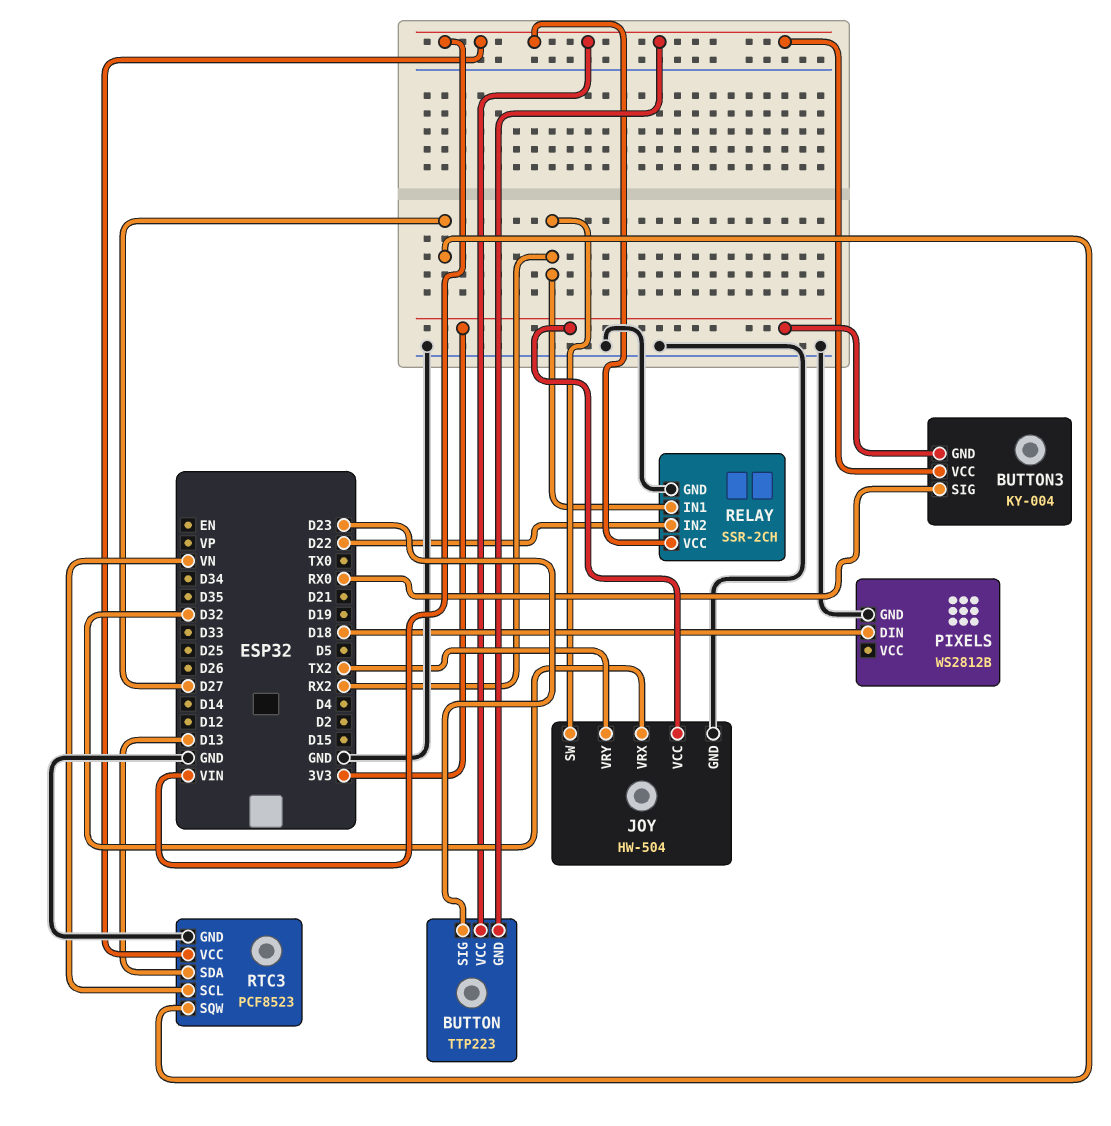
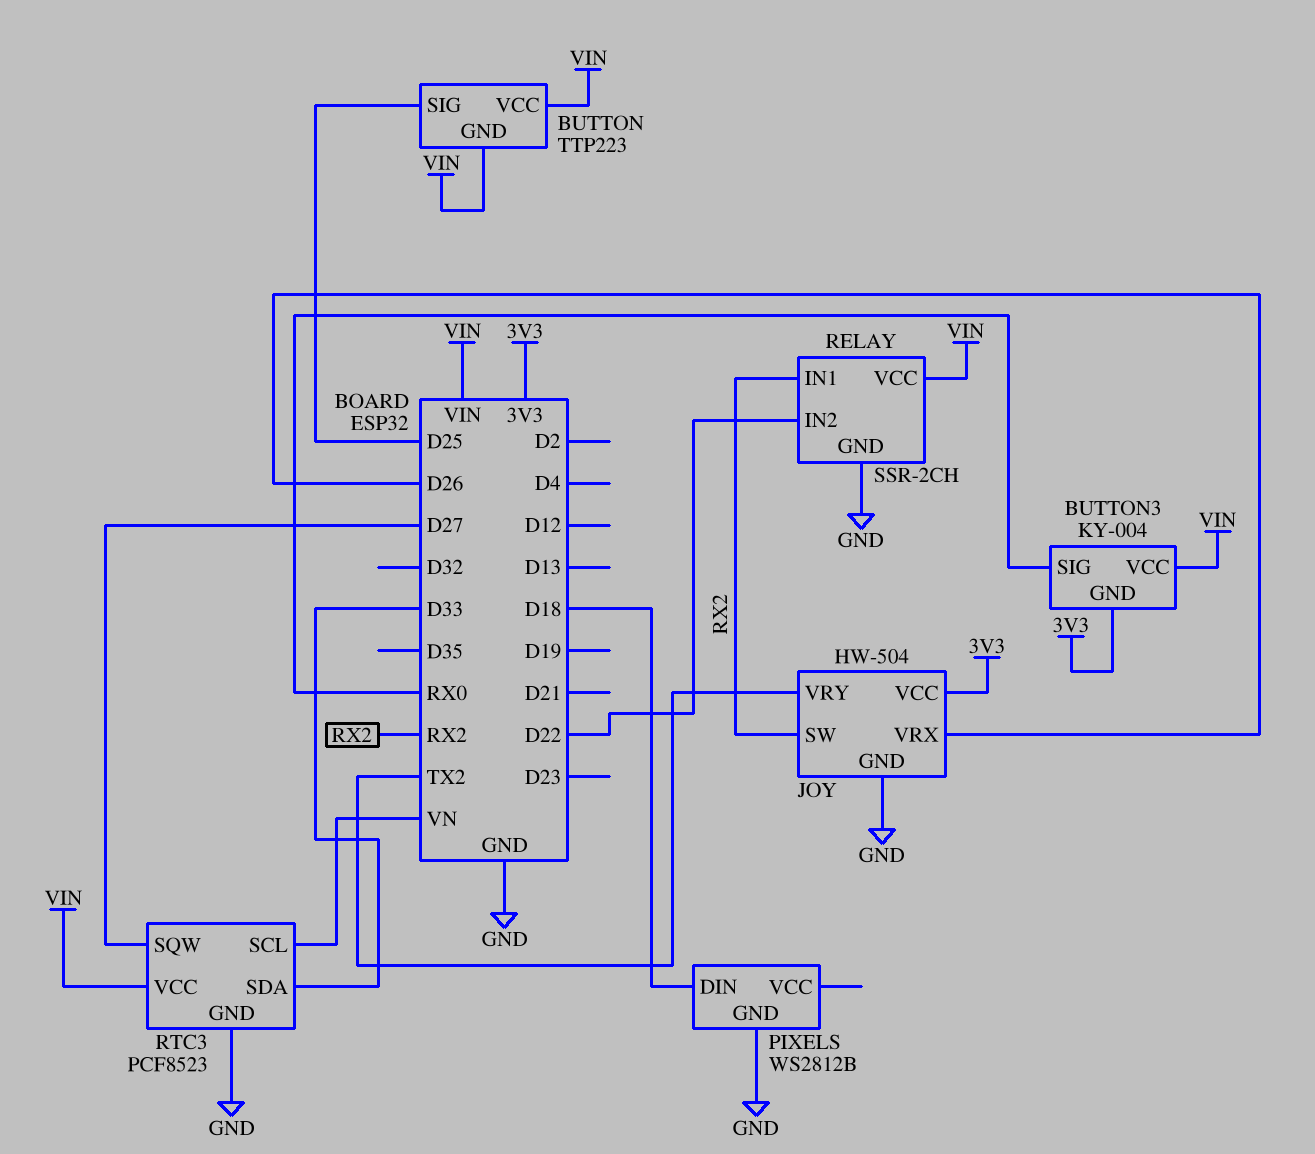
BUTTON pin SIG: D23 -> D25
JOY pin VRX: D32 -> D26
RTC3 pin SDA: D13 -> D33

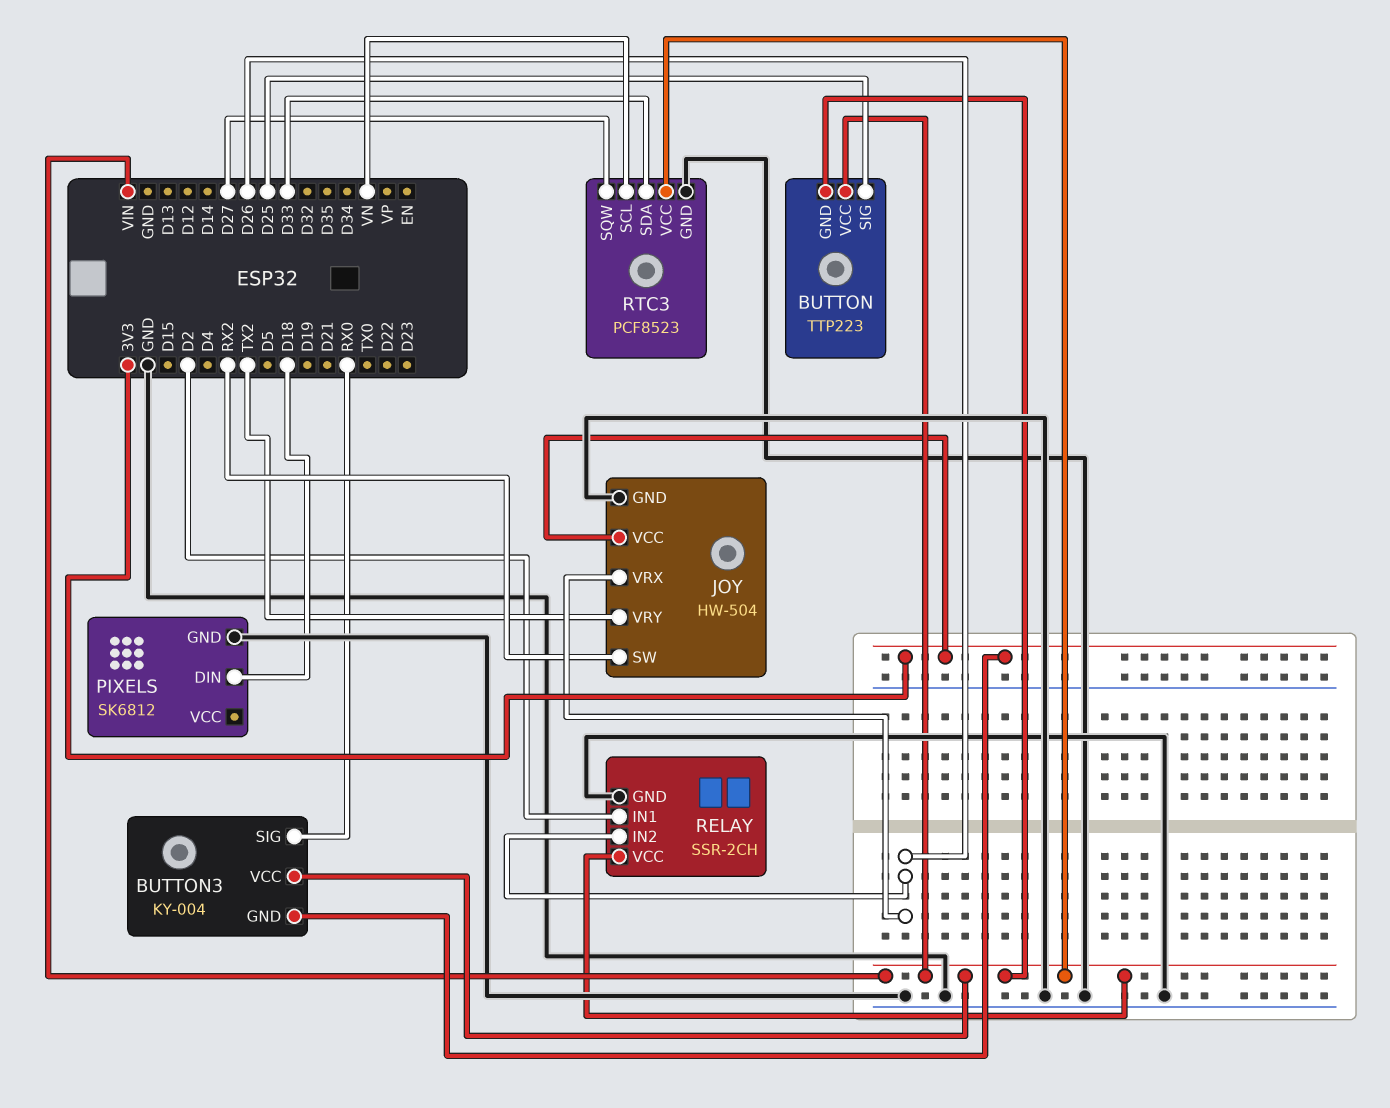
PIXELS: WS2812B -> SK6812
RELAY pin IN1: RX2 -> D2
RELAY pin IN2: D22 -> D26

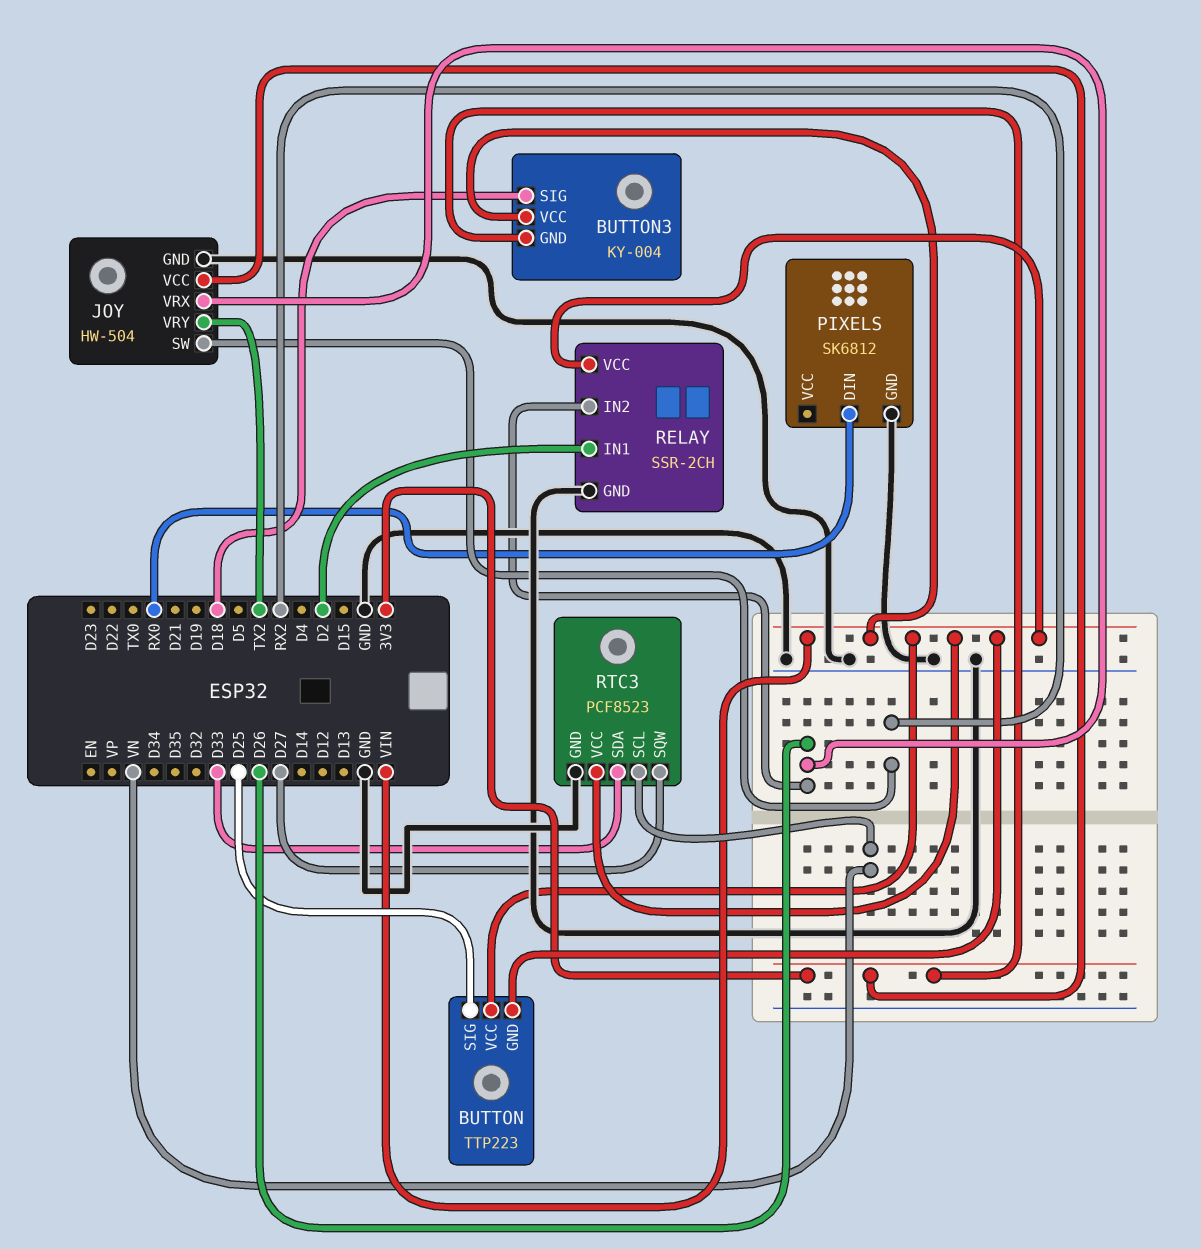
BUTTON3 pin SIG: RX0 -> D18
PIXELS pin DIN: D18 -> RX0

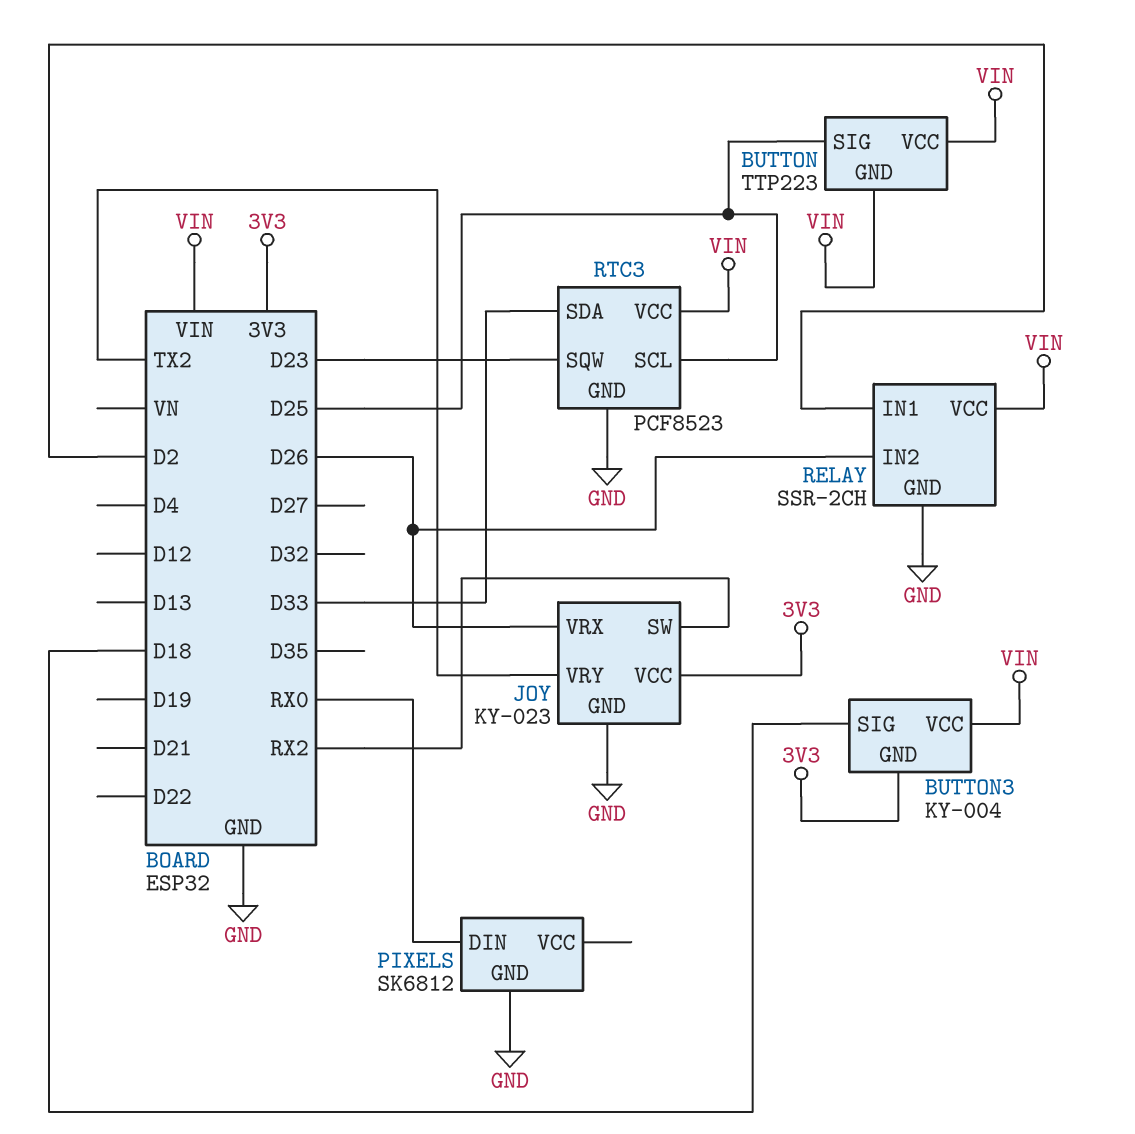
JOY: HW-504 -> KY-023
RTC3 pin SCL: VN -> D25
RTC3 pin SQW: D27 -> D23

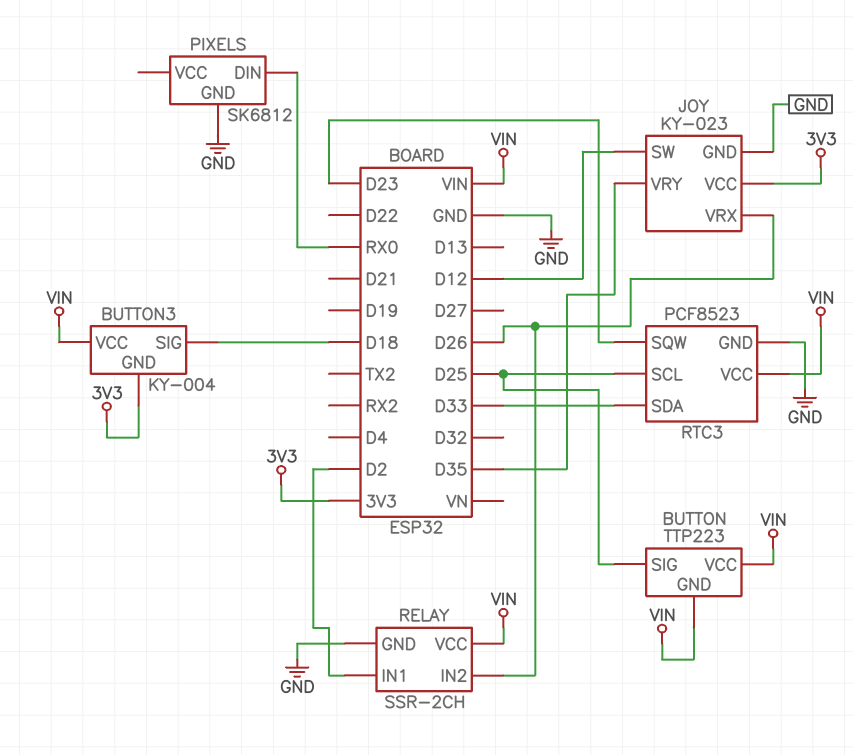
JOY pin SW: RX2 -> D12
JOY pin VRY: TX2 -> D35

